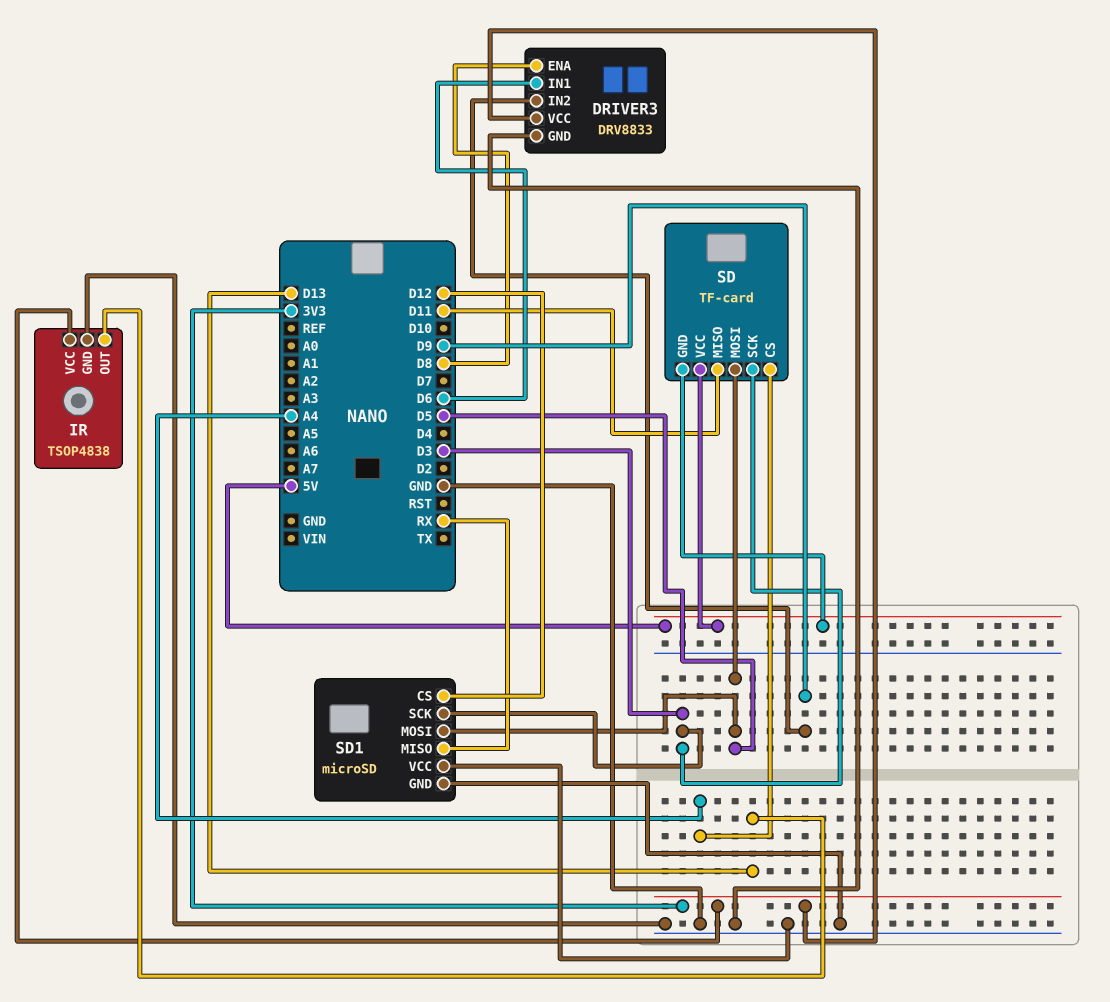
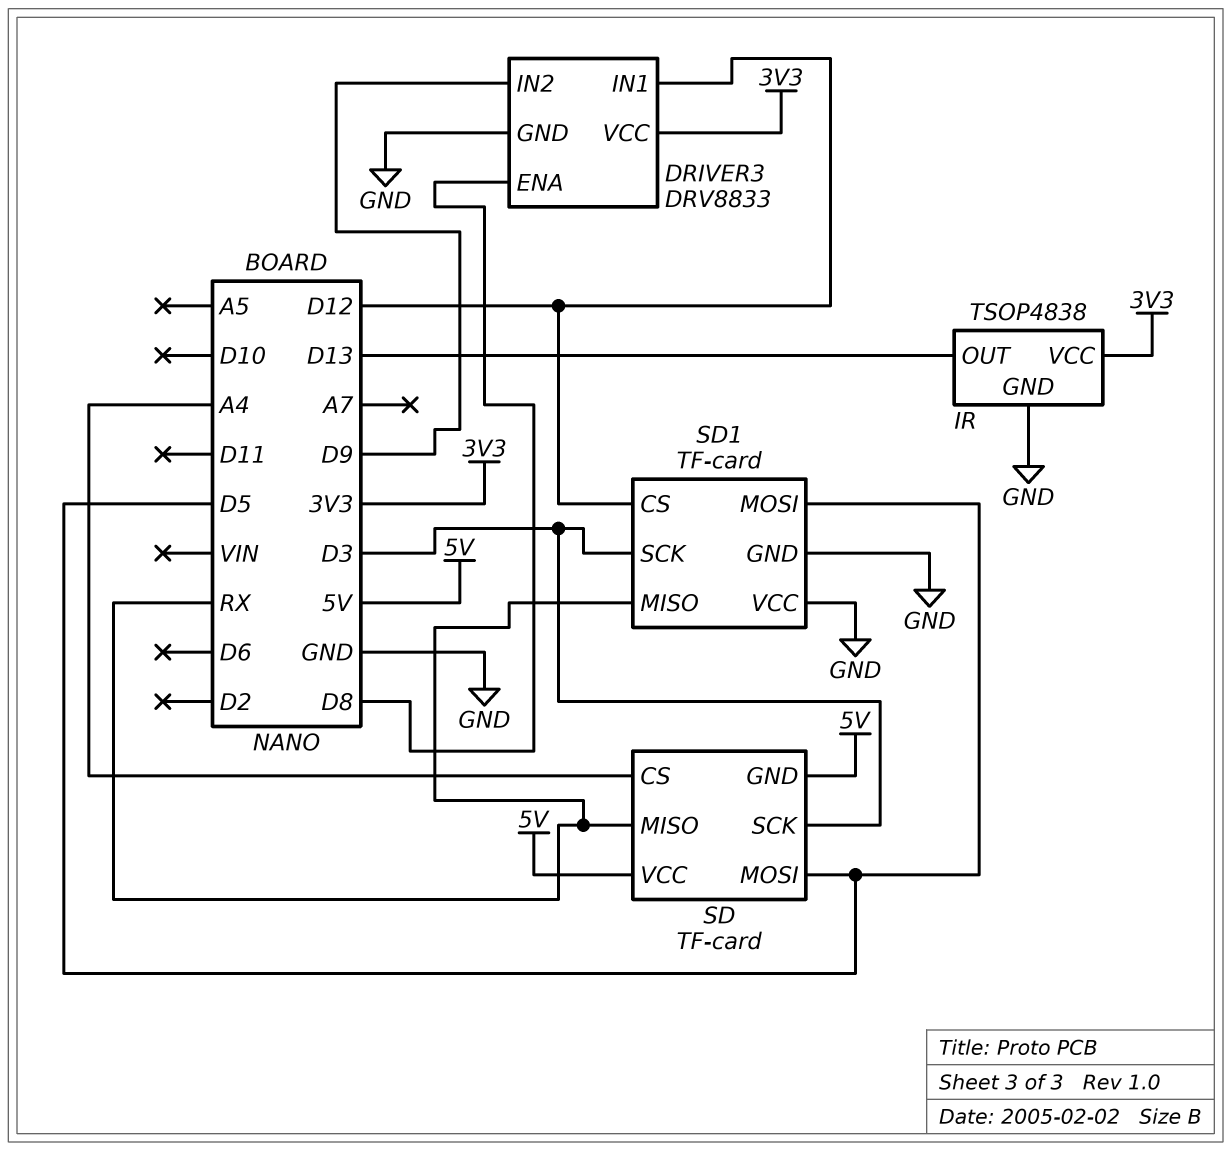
DRIVER3 pin IN1: D6 -> D12
SD pin MISO: D11 -> RX
SD1: microSD -> TF-card

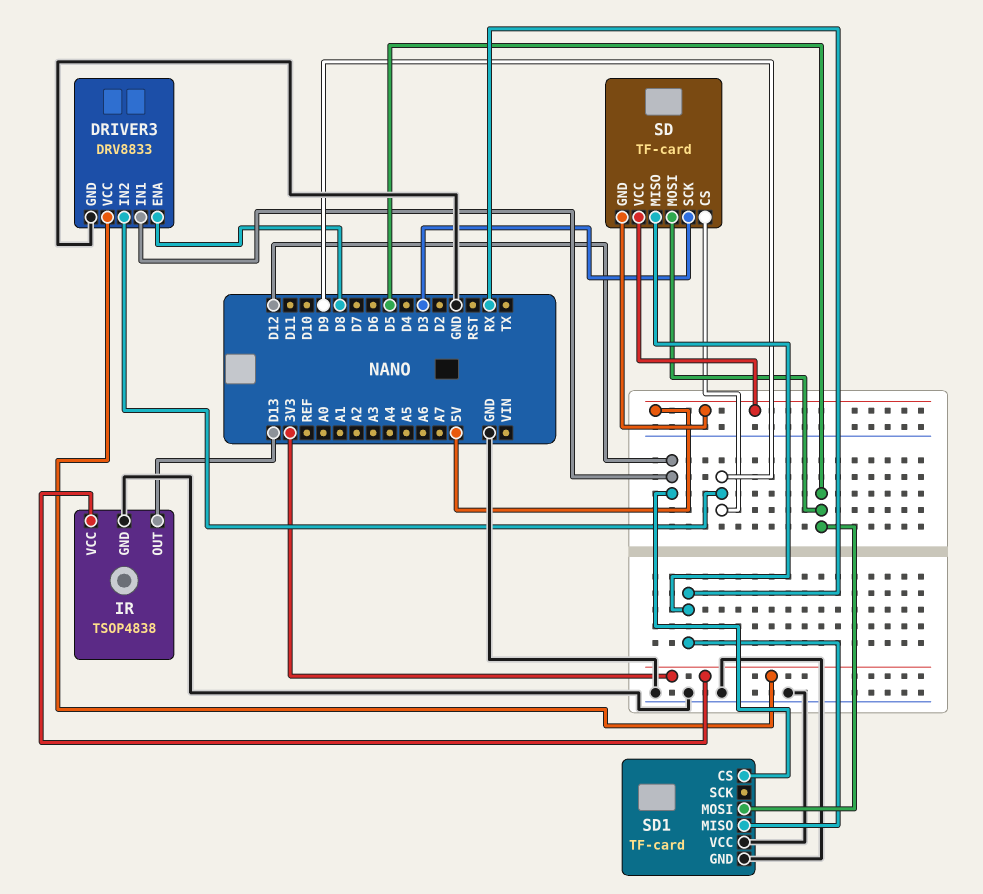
SD pin CS: A4 -> D9
SD1 pin SCK: D3 -> none

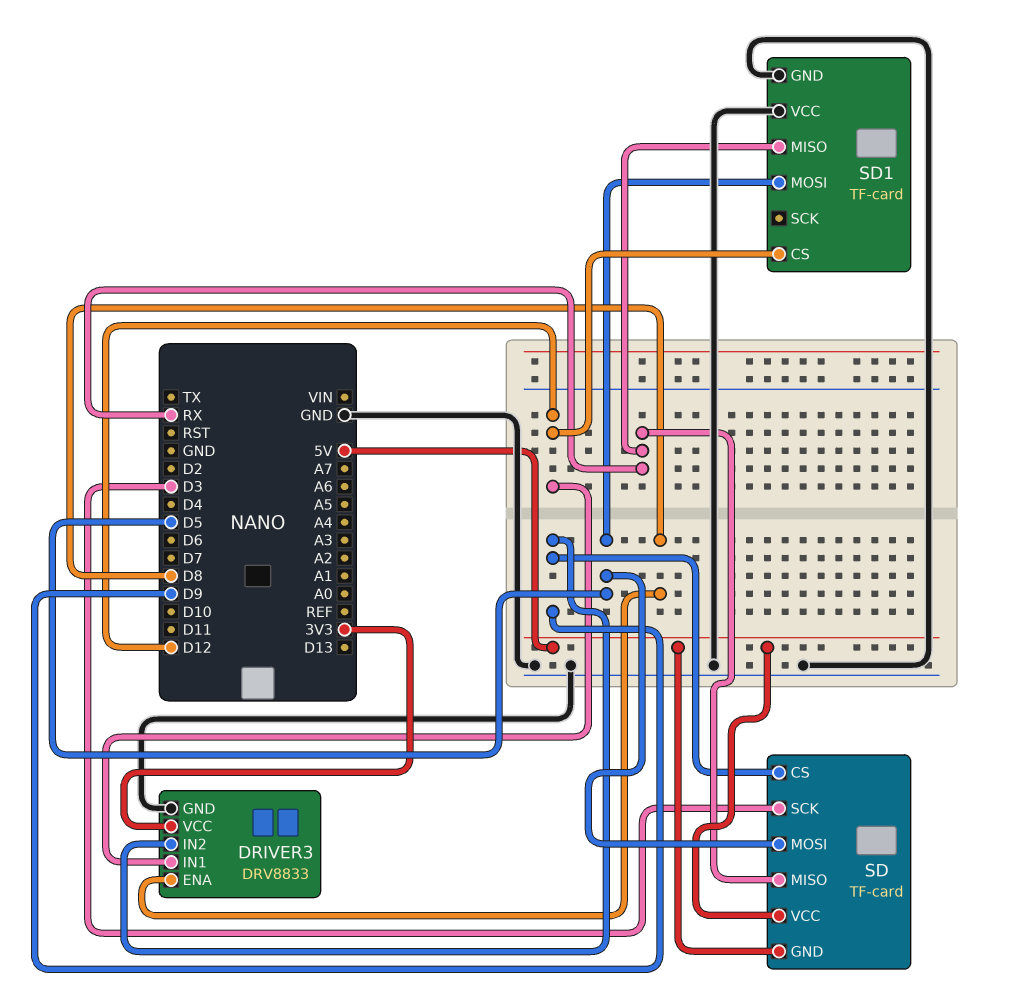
IR: TSOP4838 -> none
IR pin GND: GND -> none
IR pin OUT: D13 -> none
IR pin VCC: 3V3 -> none

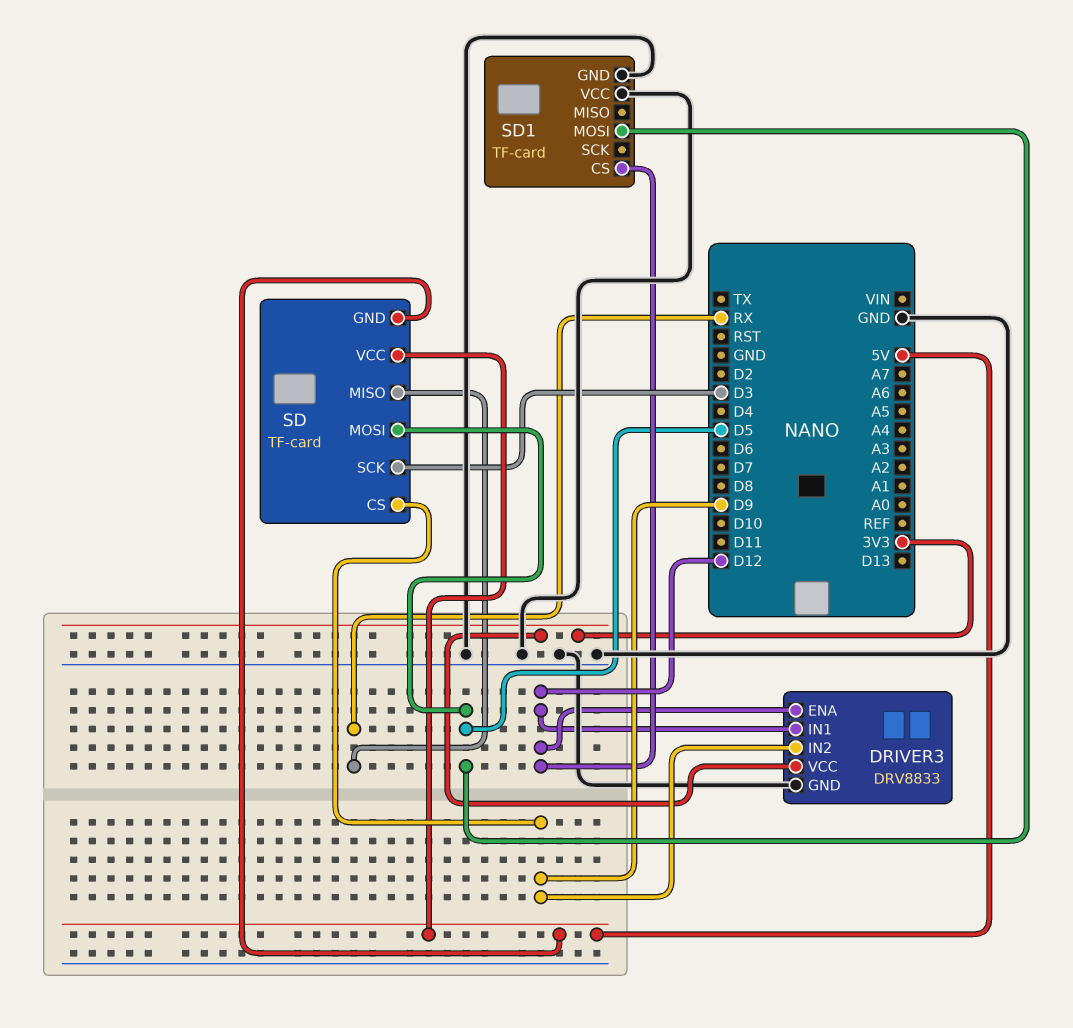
DRIVER3 pin ENA: D8 -> D12
SD1 pin MISO: RX -> none

